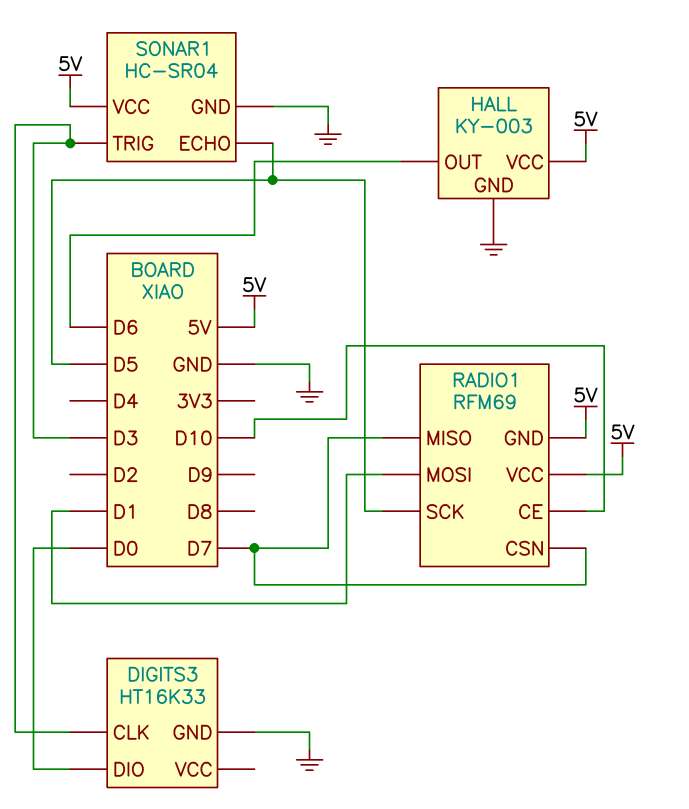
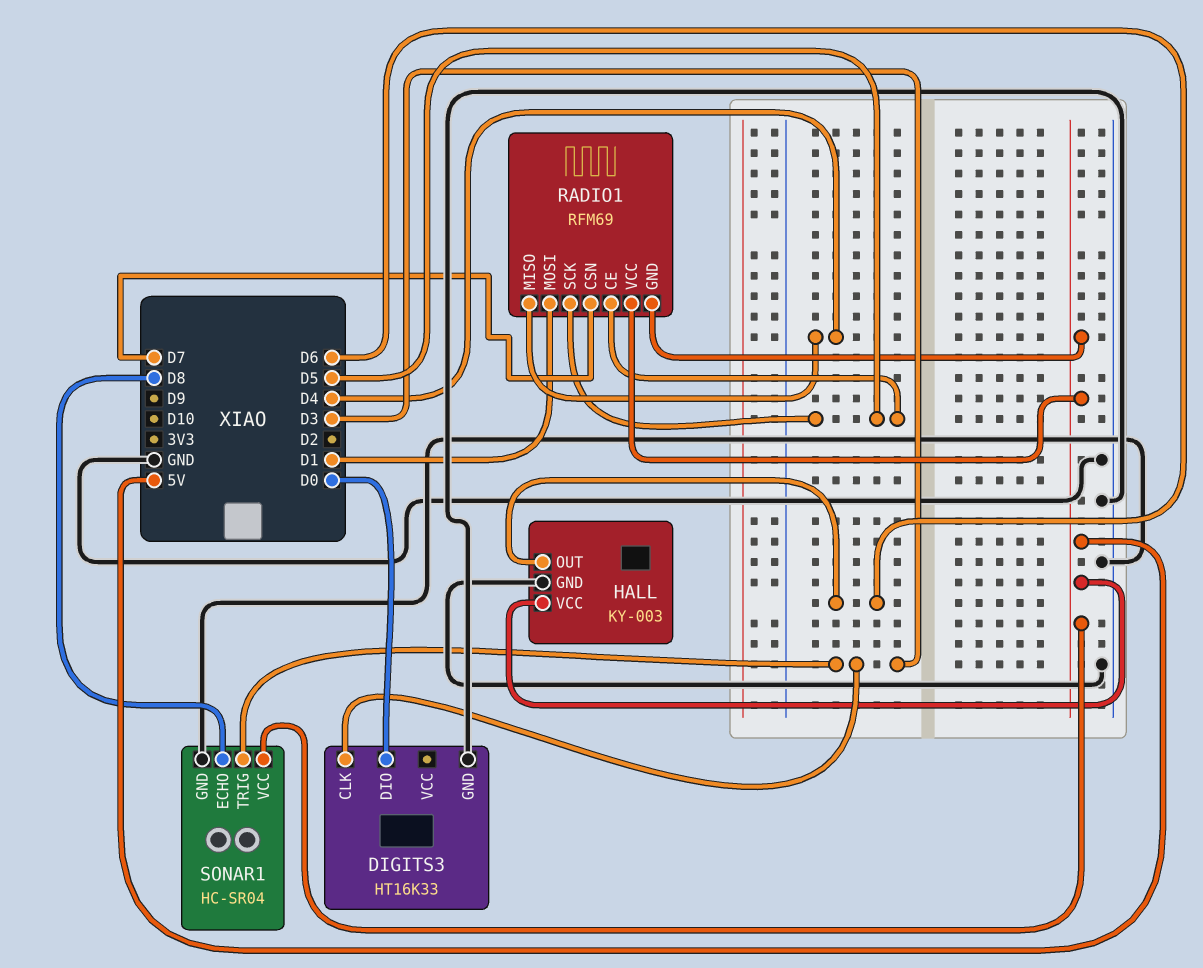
RADIO1 pin CE: D10 -> D5
RADIO1 pin MISO: D7 -> D4
SONAR1 pin ECHO: D5 -> D8

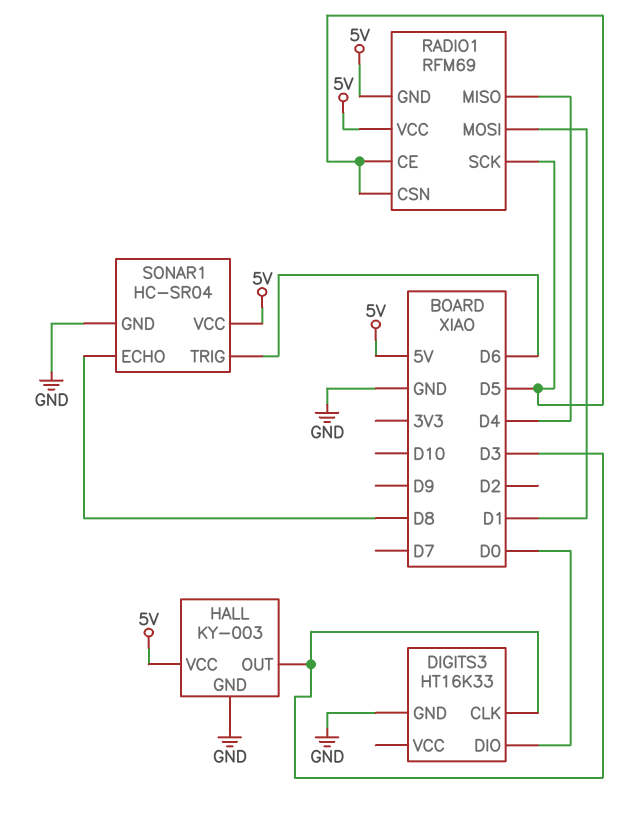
HALL pin OUT: D6 -> D3
RADIO1 pin CSN: D7 -> D5
SONAR1 pin TRIG: D3 -> D6

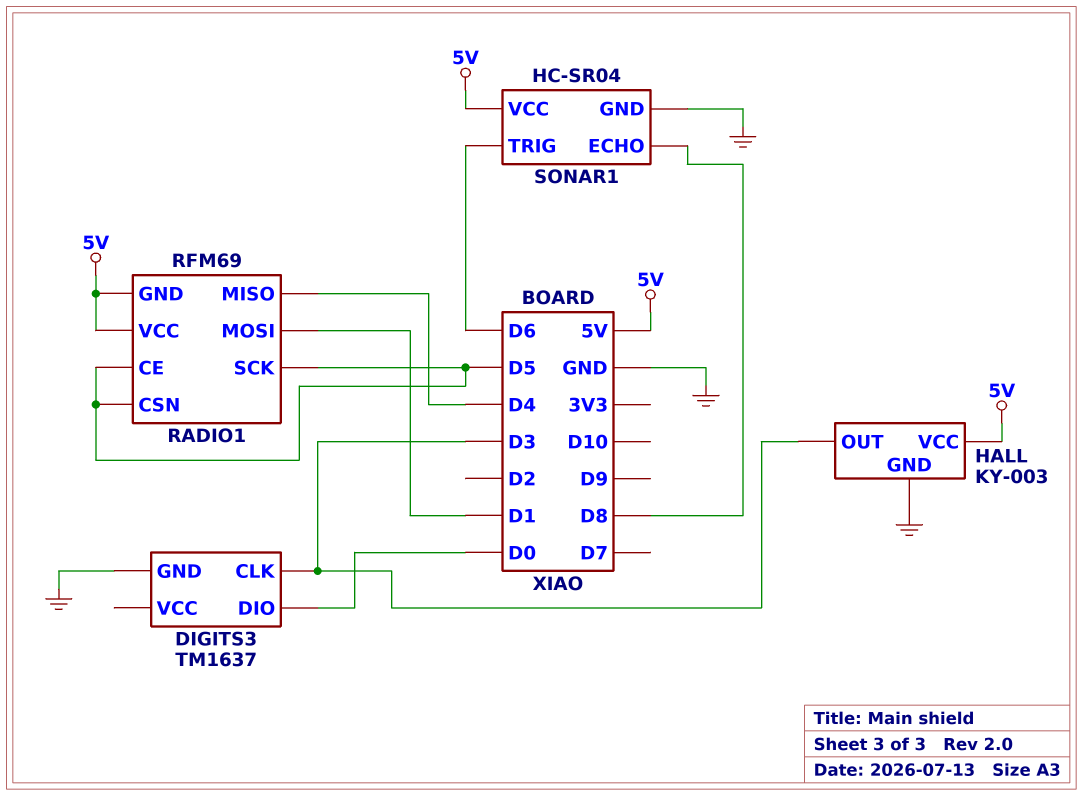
DIGITS3: HT16K33 -> TM1637

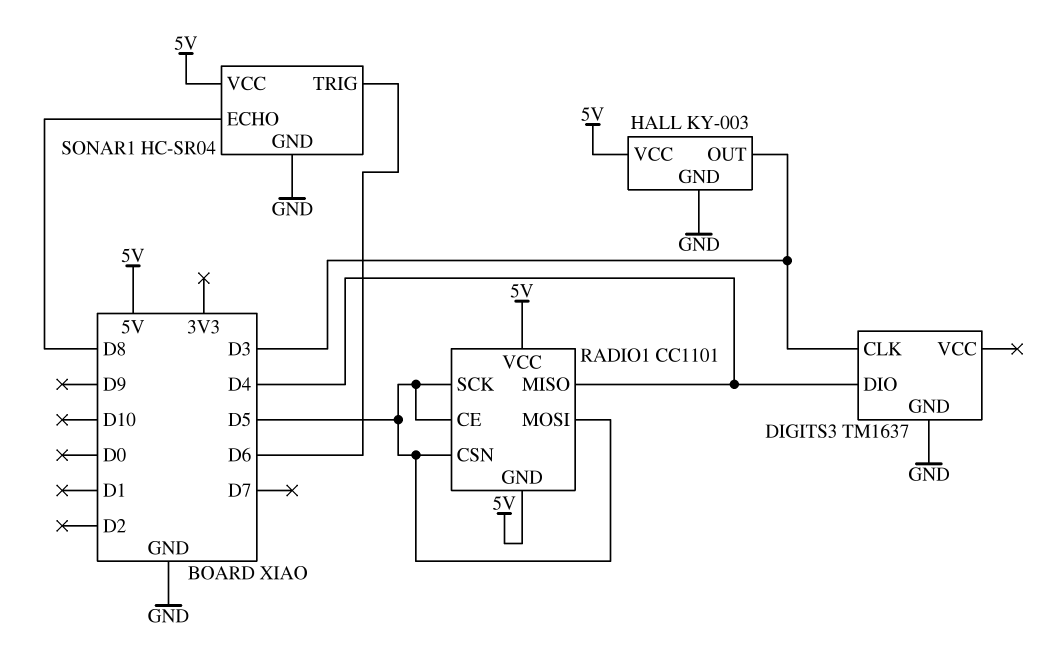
DIGITS3 pin DIO: D0 -> D4
RADIO1: RFM69 -> CC1101
RADIO1 pin MOSI: D1 -> D5

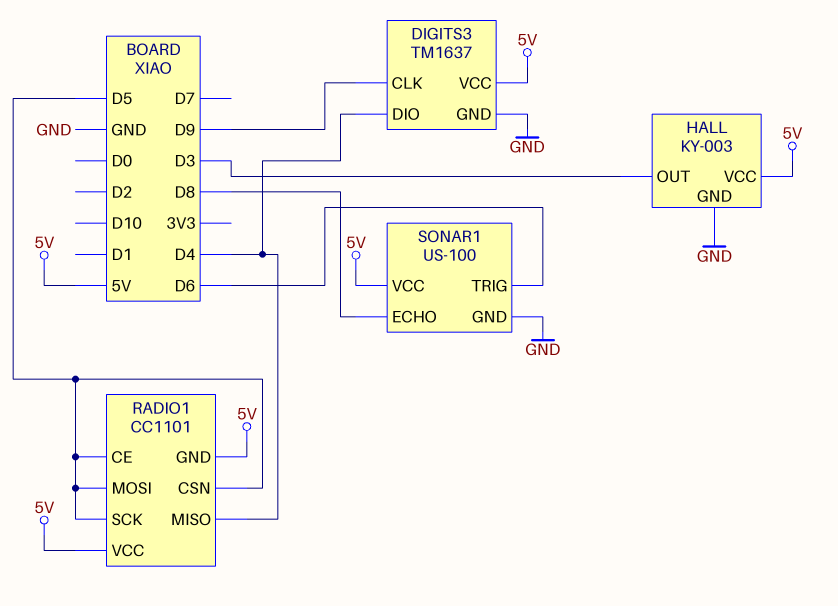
DIGITS3 pin CLK: D3 -> D9
DIGITS3 pin VCC: none -> 5V
SONAR1: HC-SR04 -> US-100

